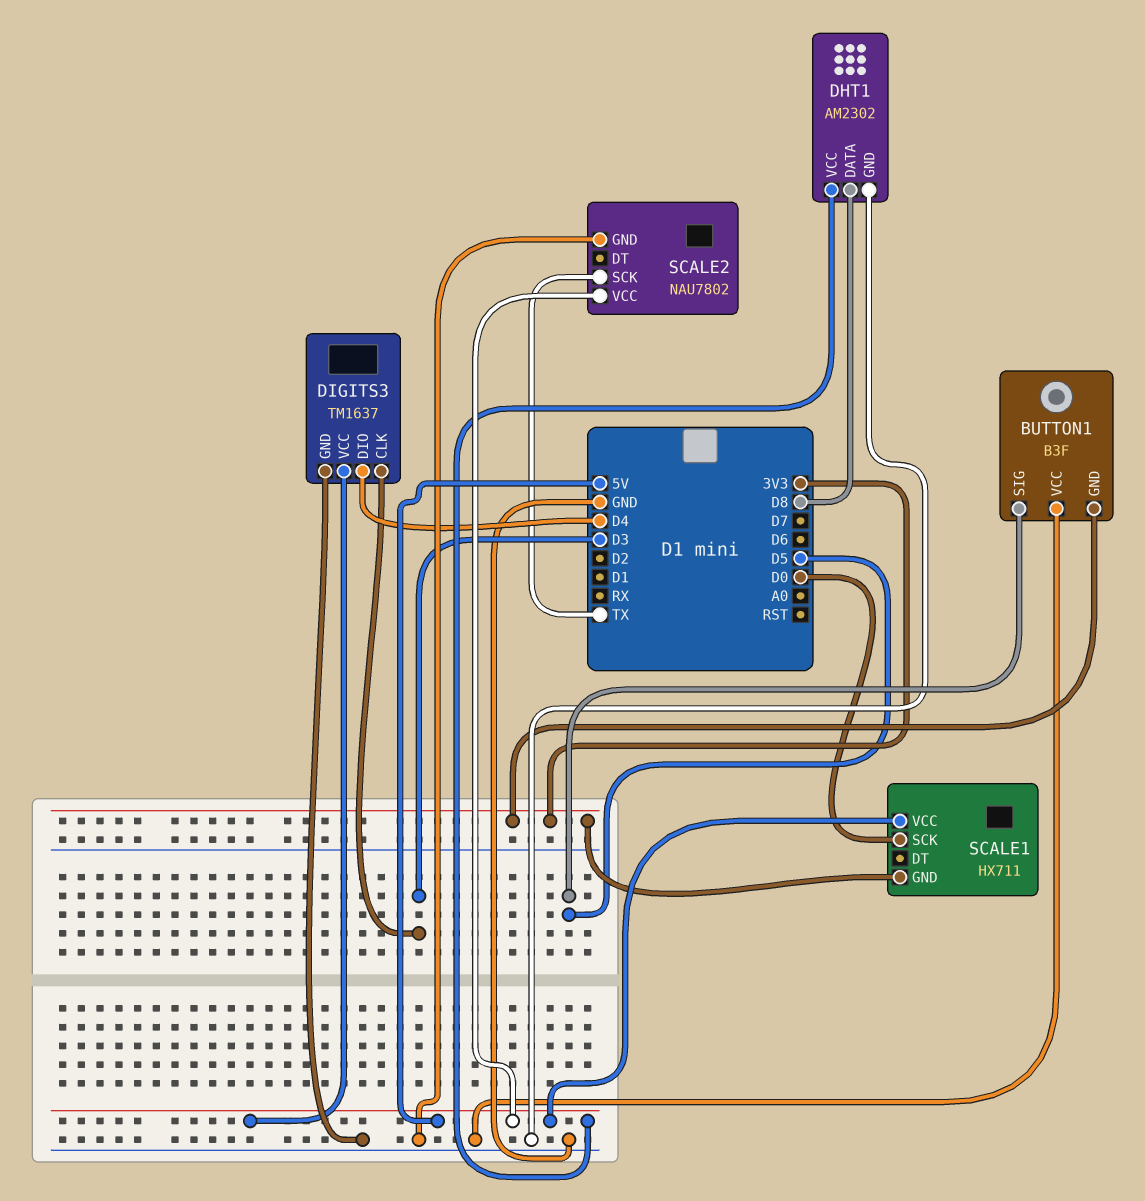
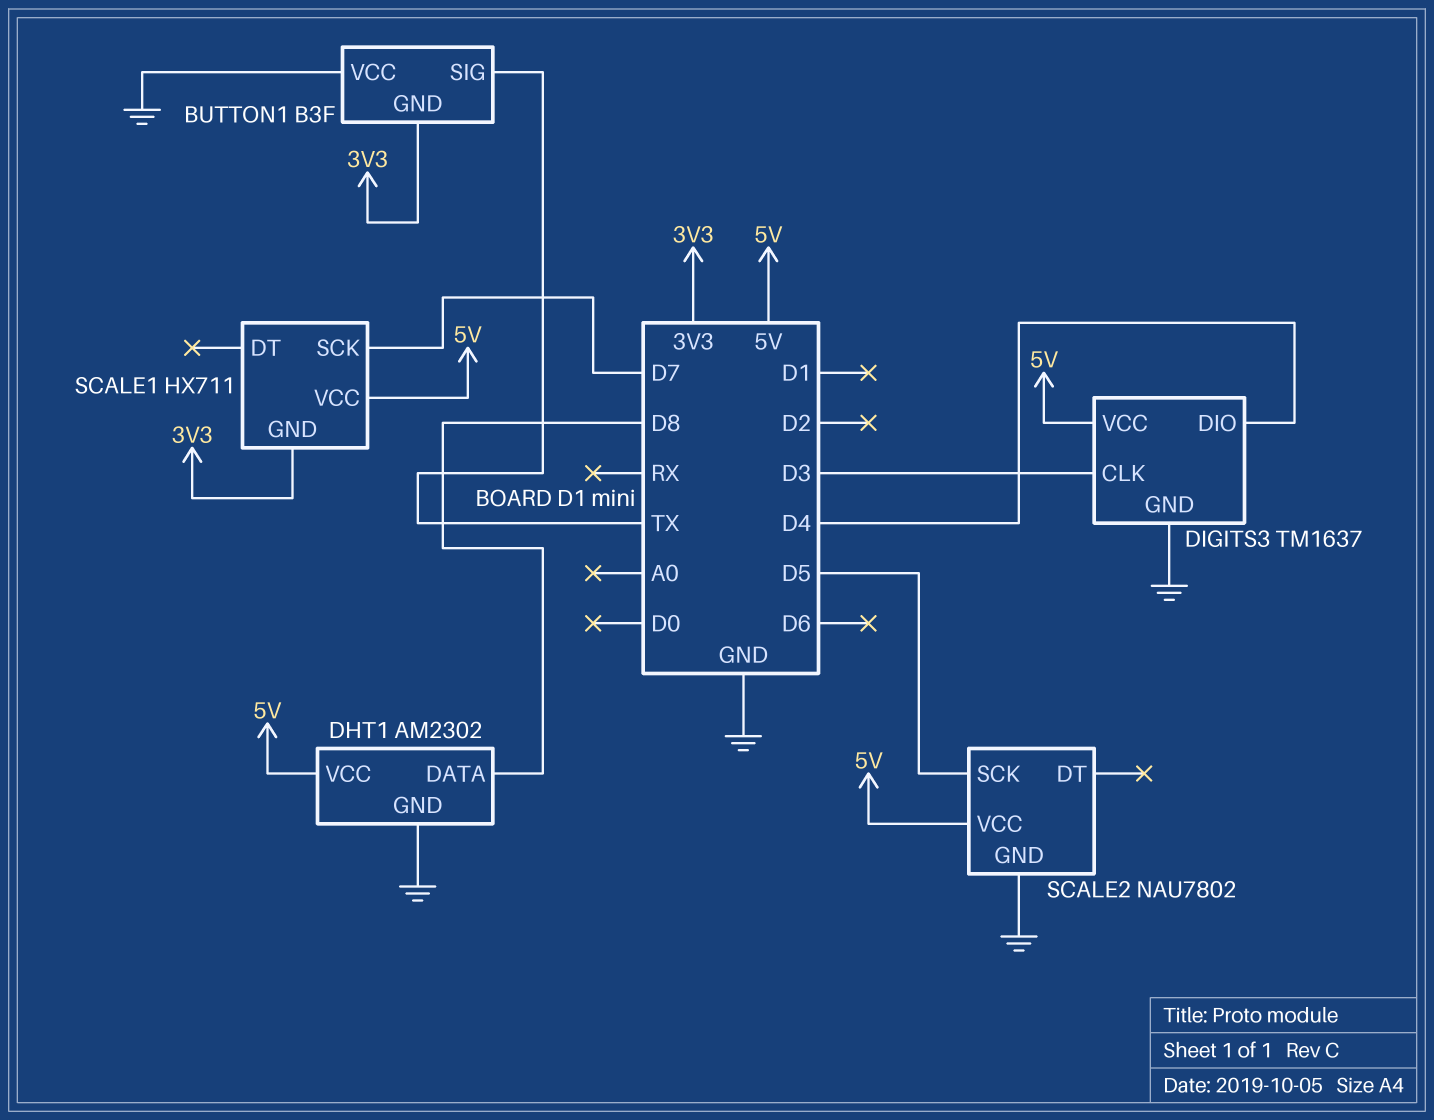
BUTTON1 pin SIG: D5 -> TX
SCALE1 pin SCK: D0 -> D7
SCALE2 pin SCK: TX -> D5

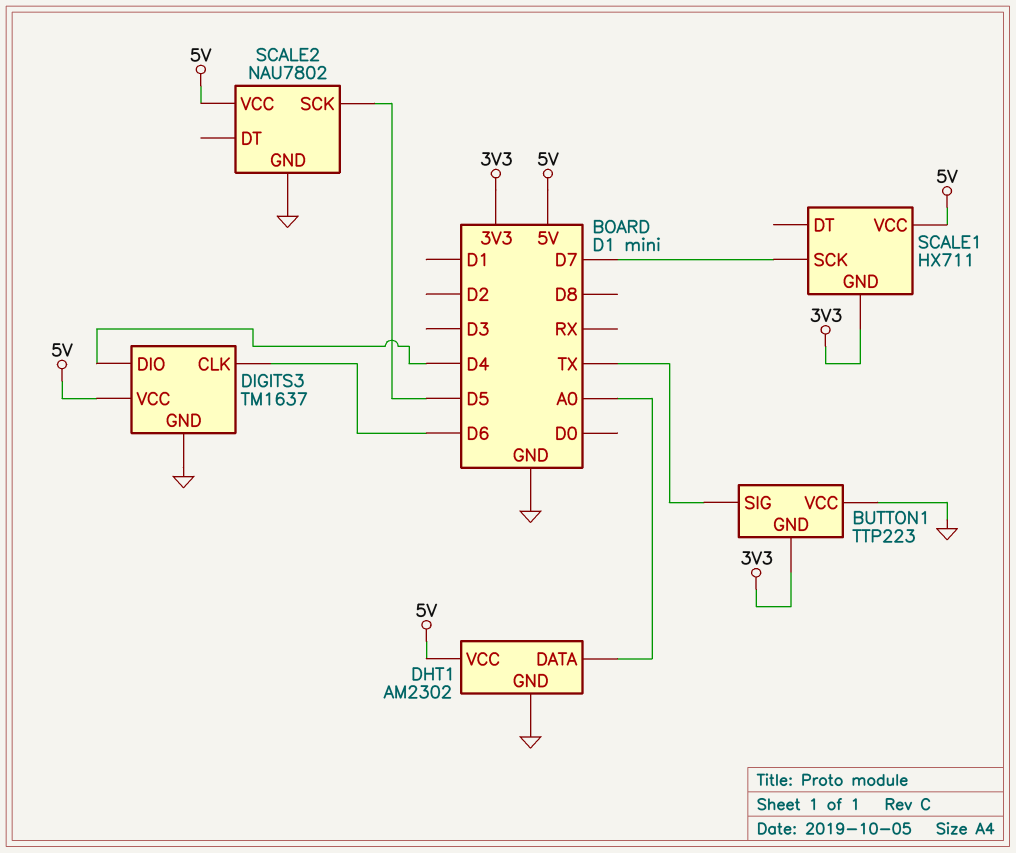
BUTTON1: B3F -> TTP223
DHT1 pin DATA: D8 -> A0
DIGITS3 pin CLK: D3 -> D6

